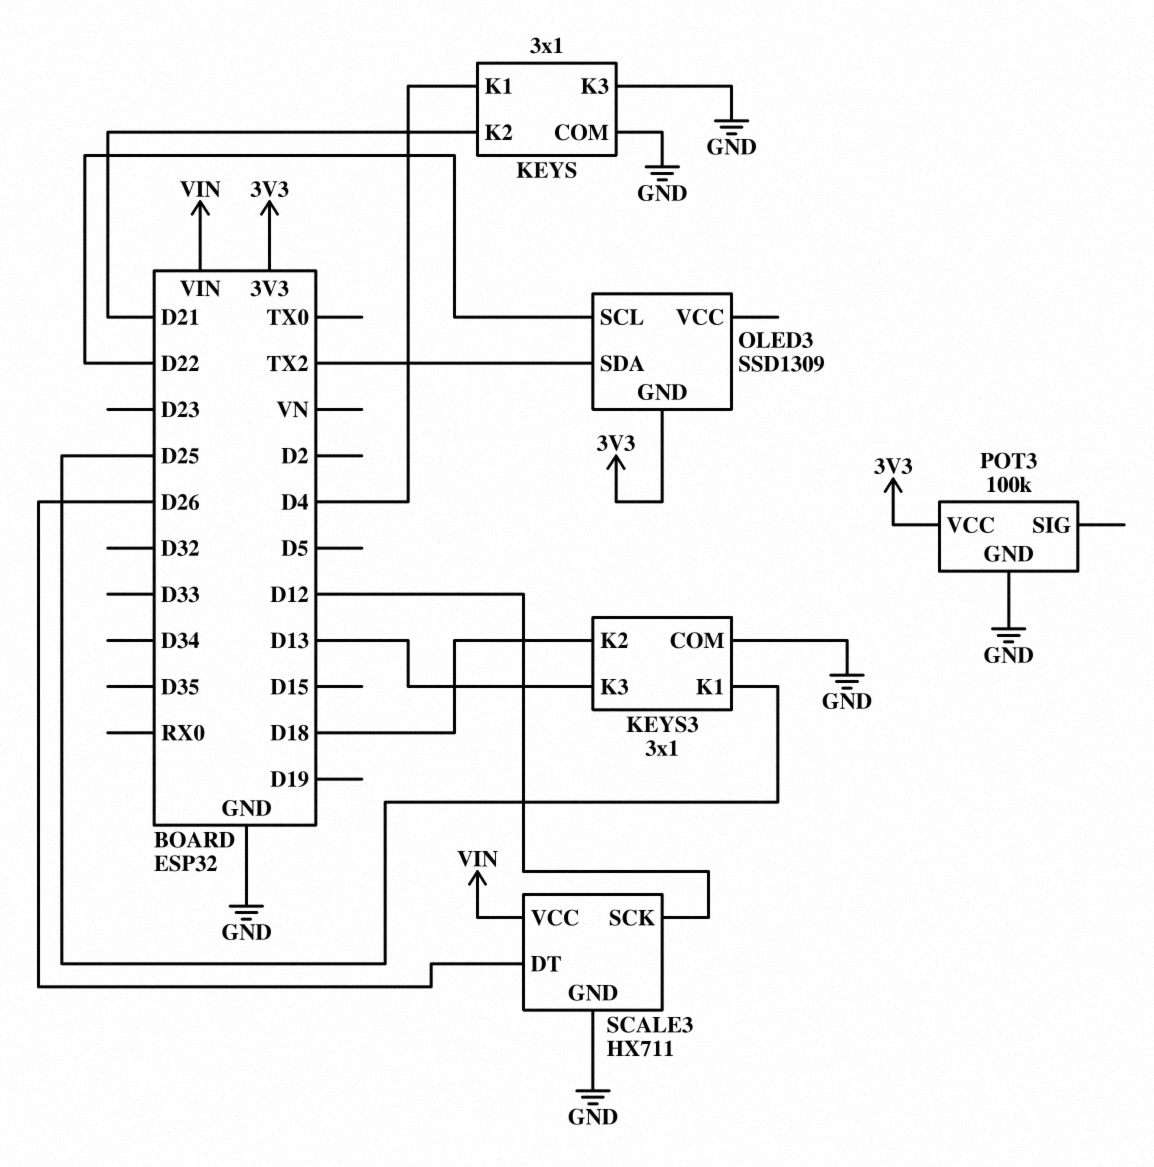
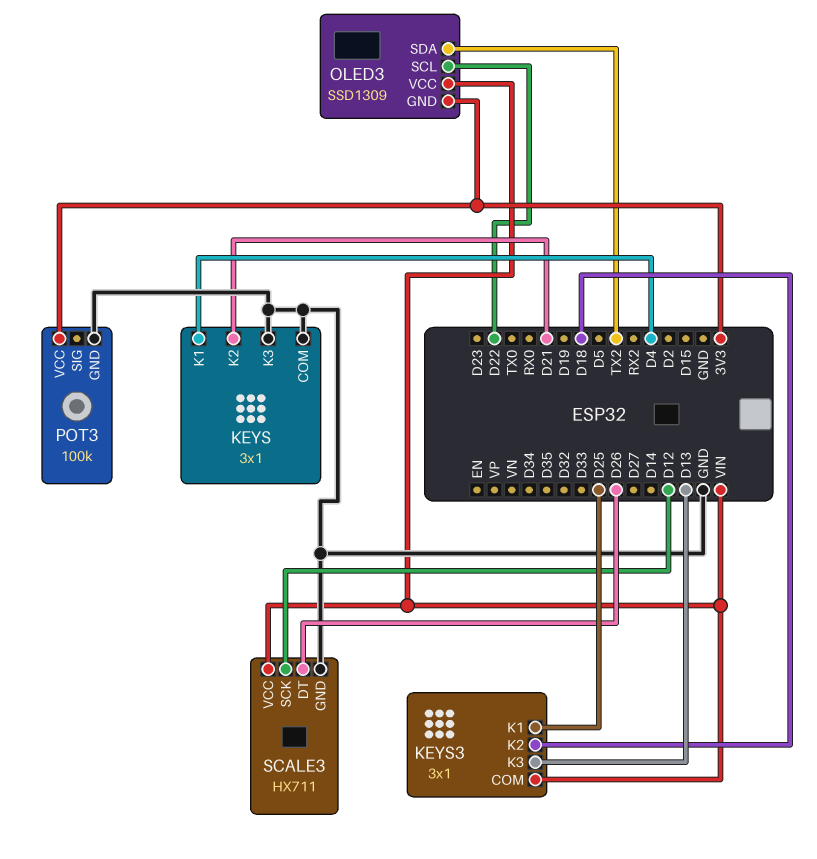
KEYS3 pin COM: GND -> VIN
OLED3 pin VCC: none -> VIN

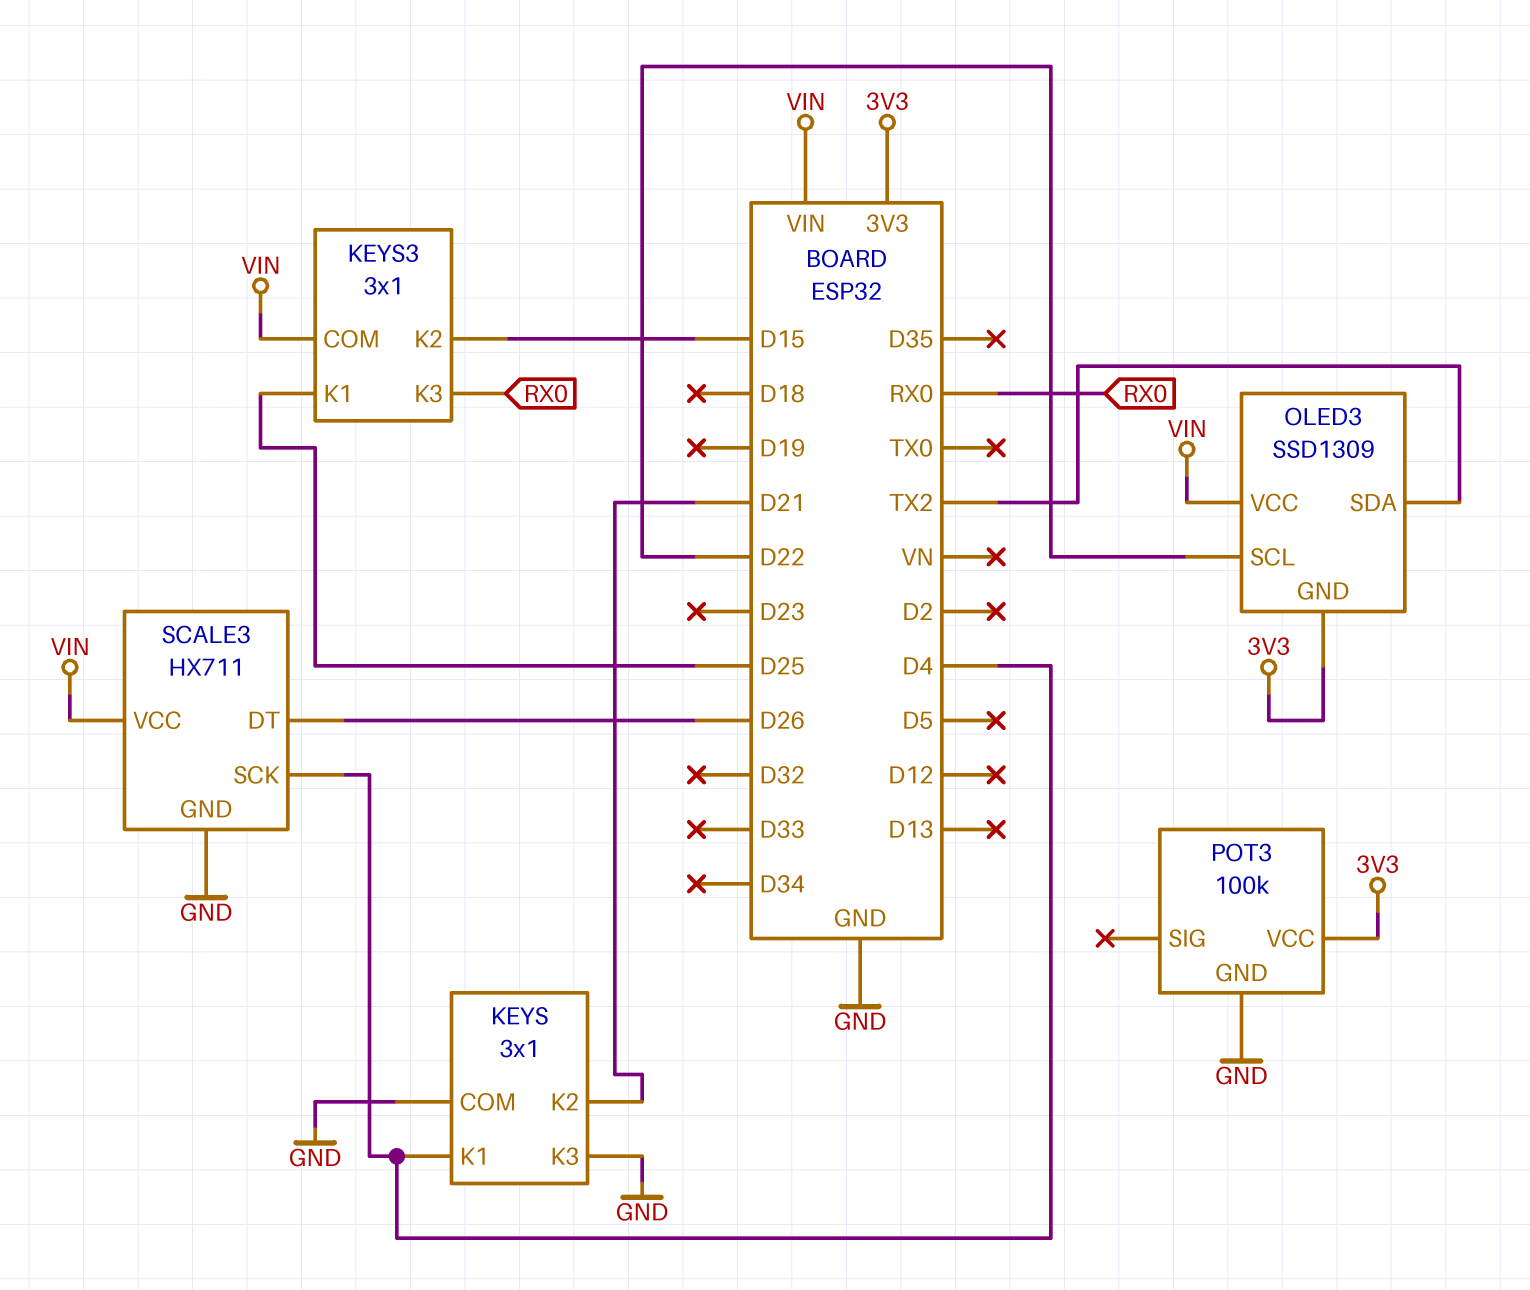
KEYS3 pin K2: D18 -> D15
KEYS3 pin K3: D13 -> RX0
SCALE3 pin SCK: D12 -> D4

